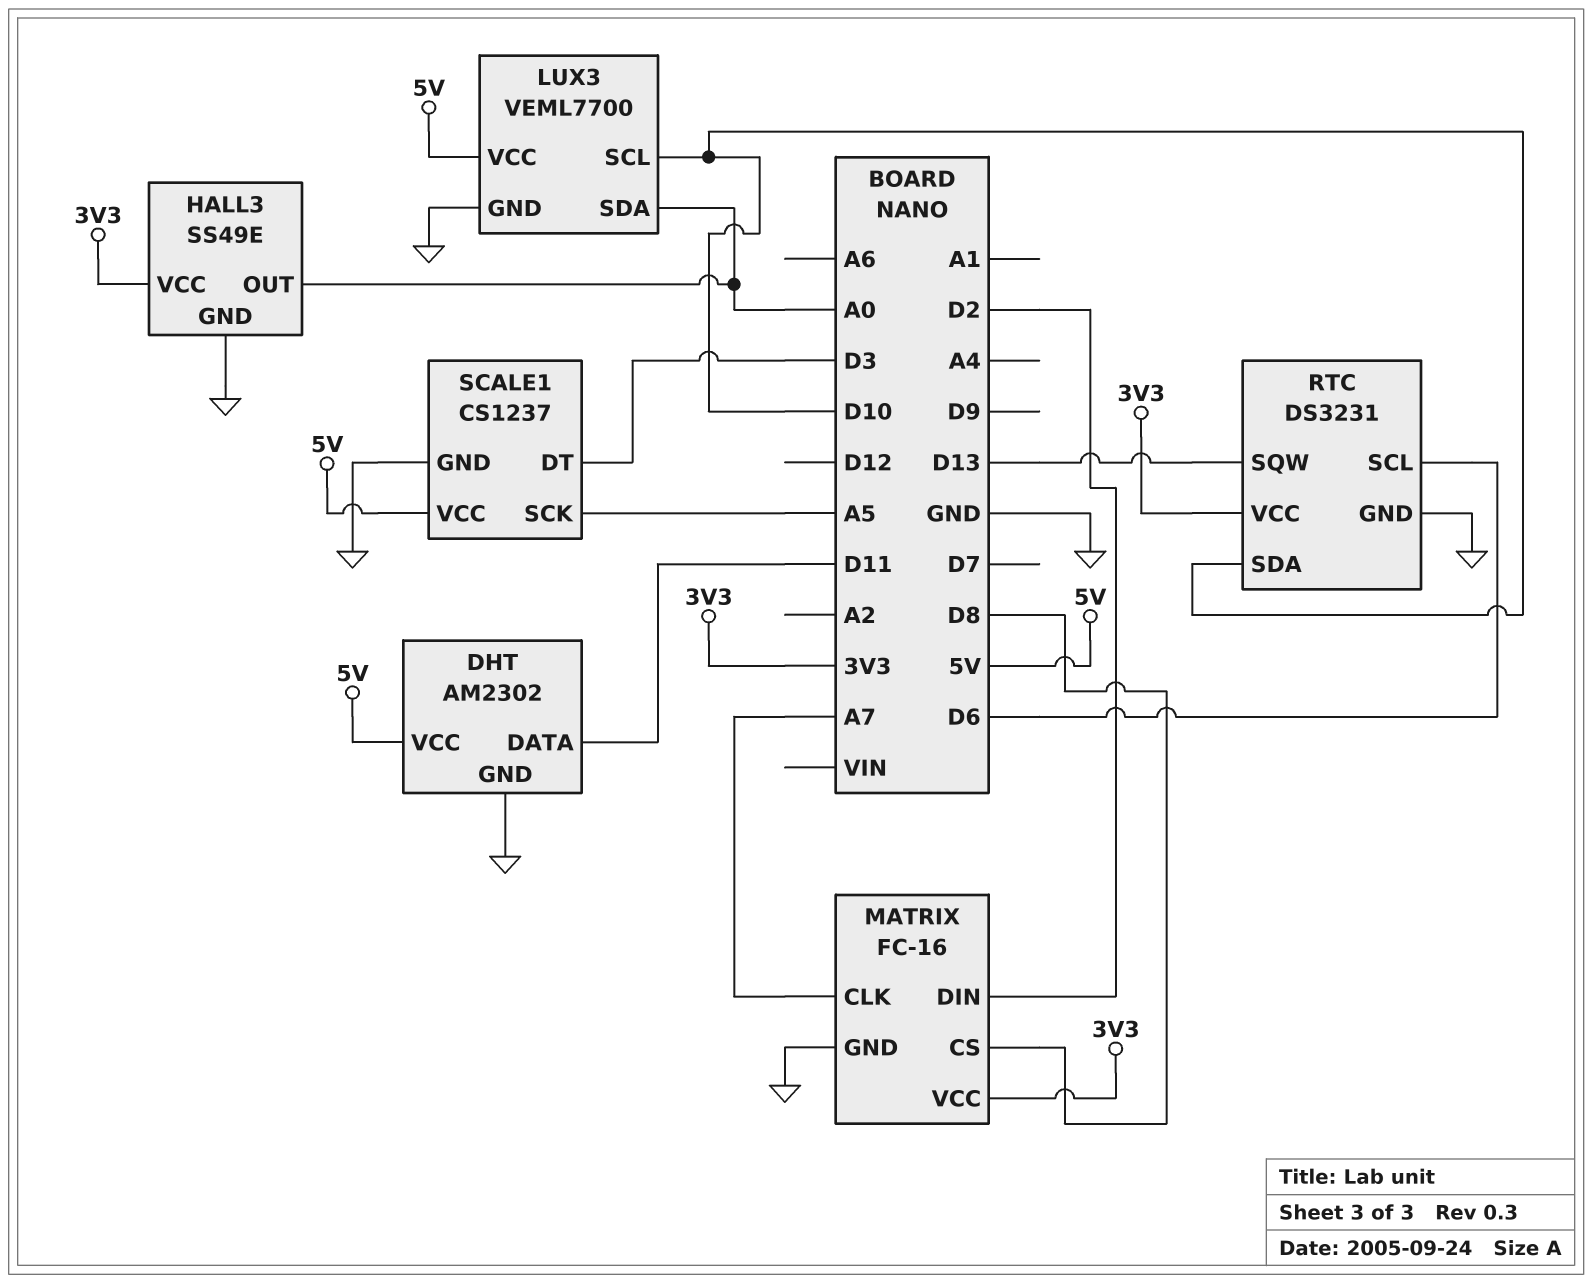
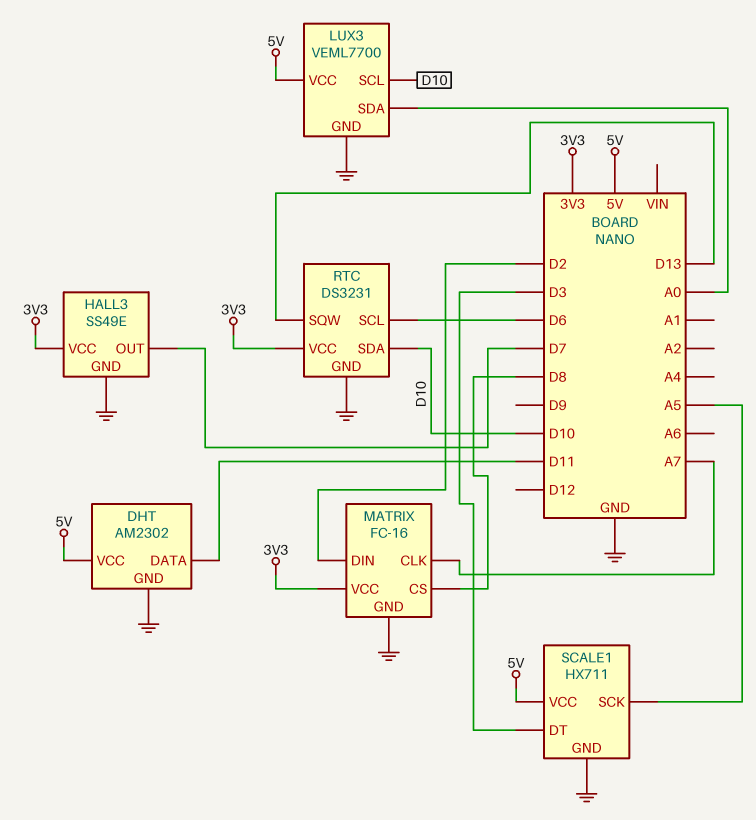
HALL3 pin OUT: A0 -> D7
SCALE1: CS1237 -> HX711

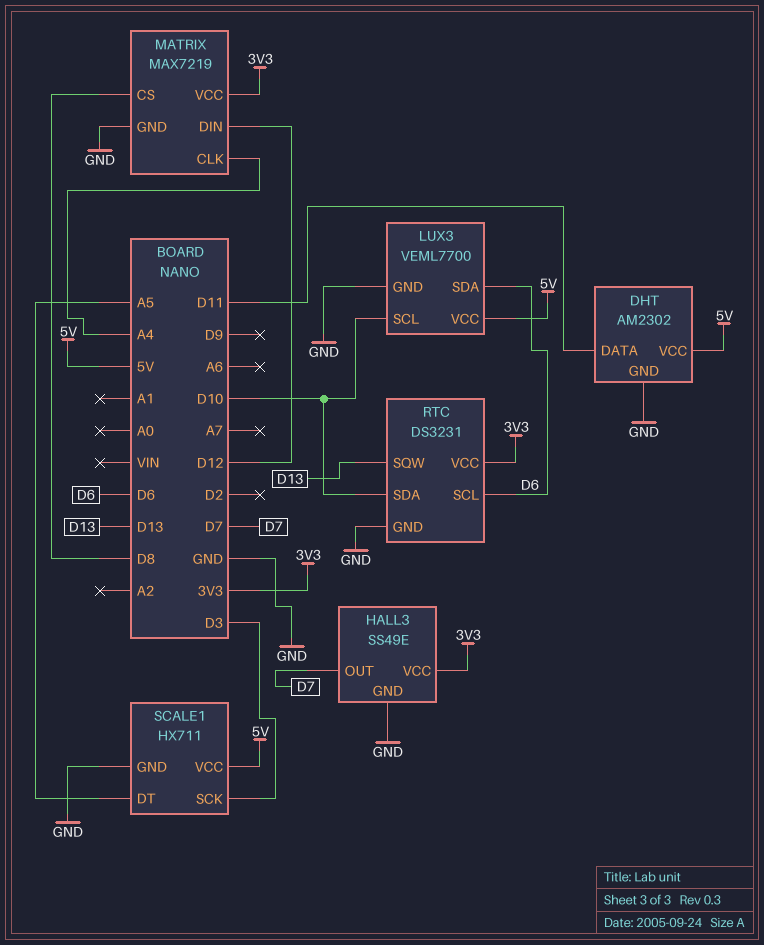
LUX3 pin SDA: A0 -> D6
MATRIX: FC-16 -> MAX7219
MATRIX pin CLK: A7 -> A4
MATRIX pin DIN: D2 -> D12
SCALE1 pin DT: D3 -> A5
SCALE1 pin SCK: A5 -> D3

